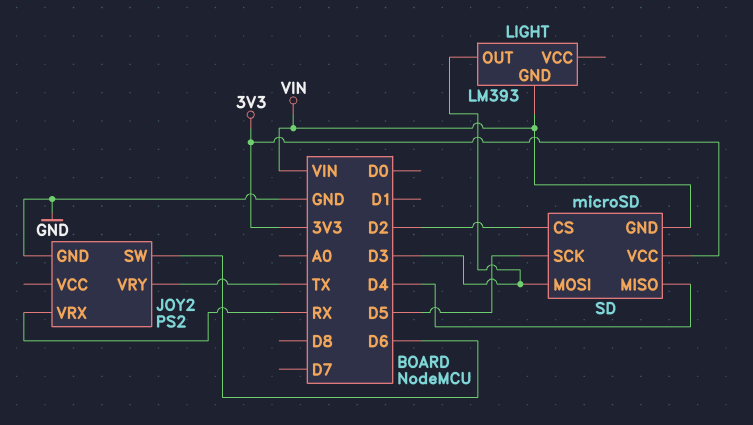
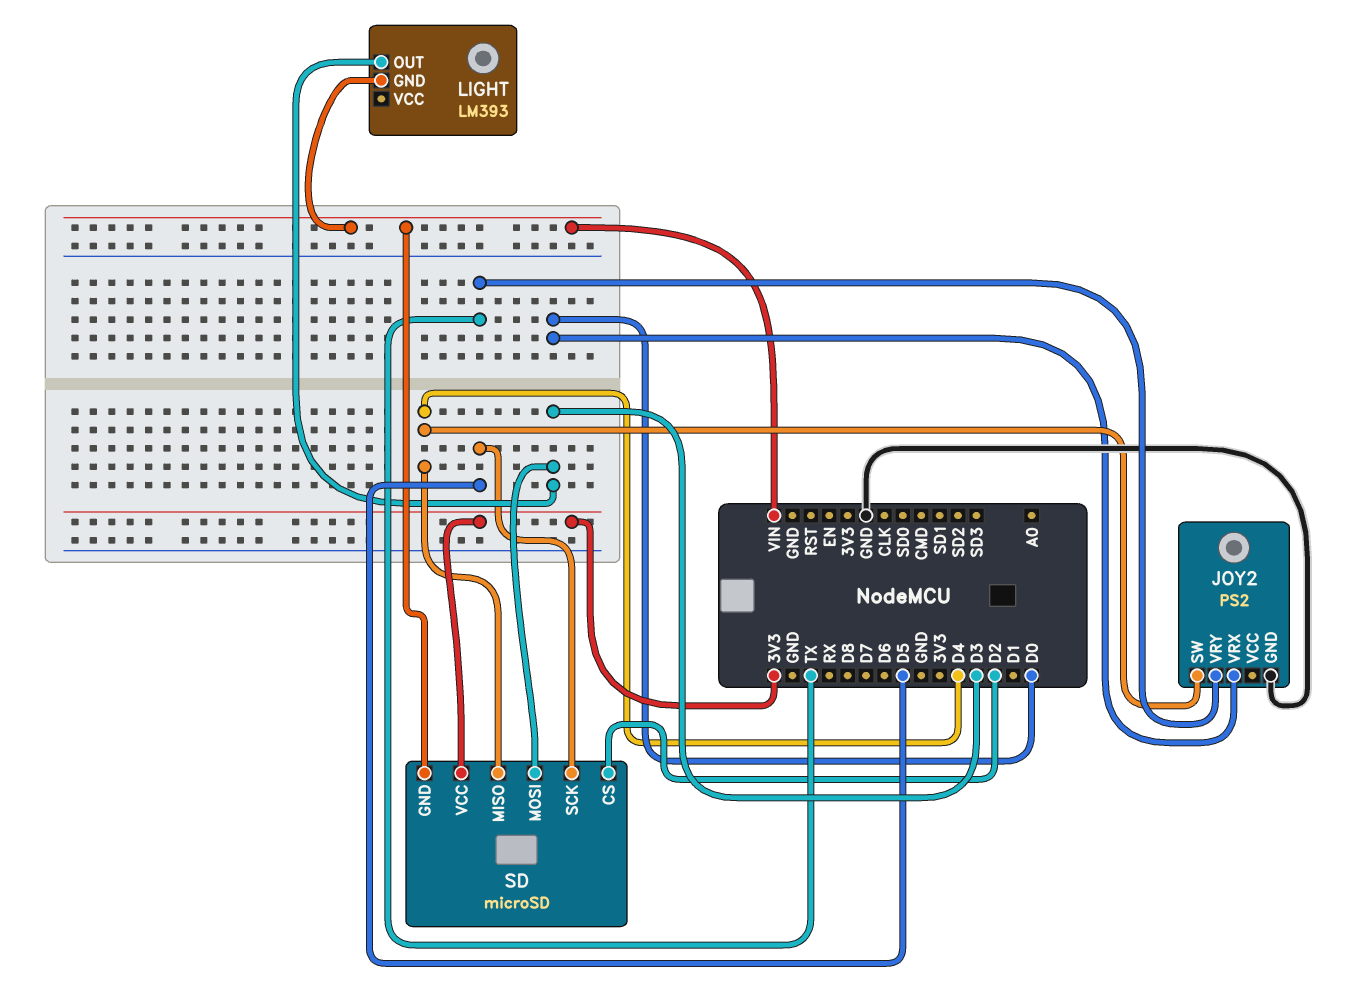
JOY2 pin SW: D6 -> D4
JOY2 pin VRX: RX -> D0

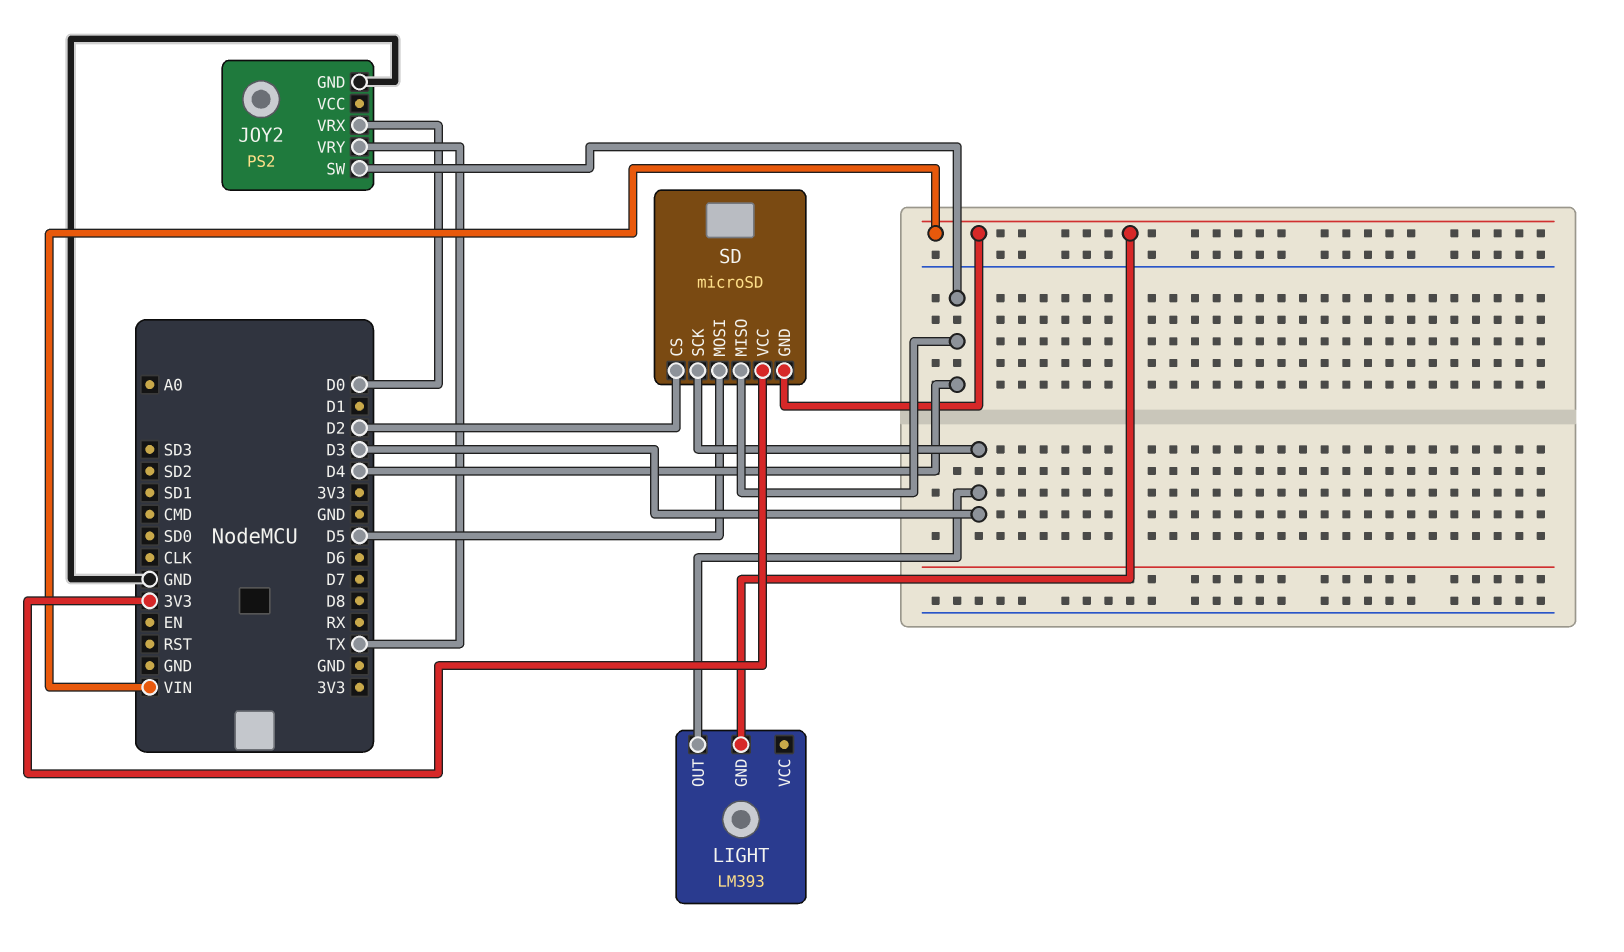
SD pin MOSI: D3 -> D5
SD pin SCK: D5 -> D3

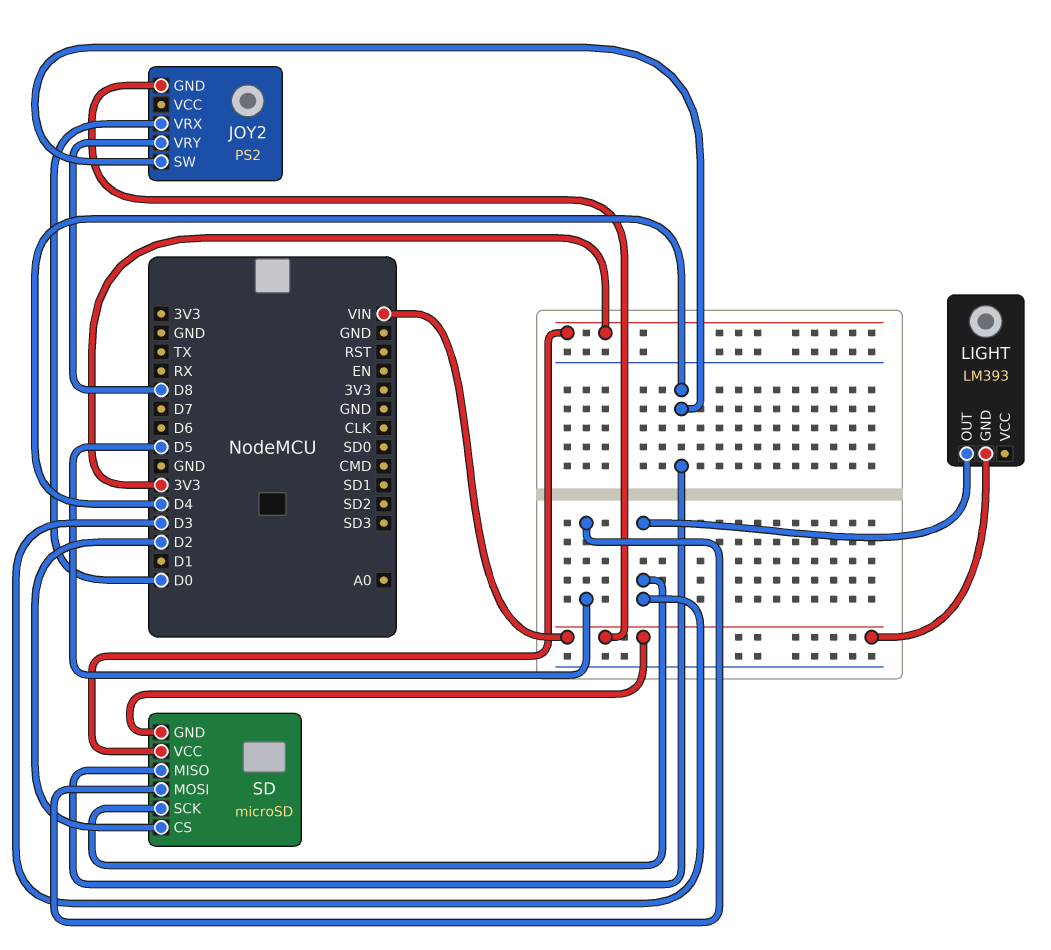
JOY2 pin GND: GND -> VIN
JOY2 pin VRY: TX -> D8

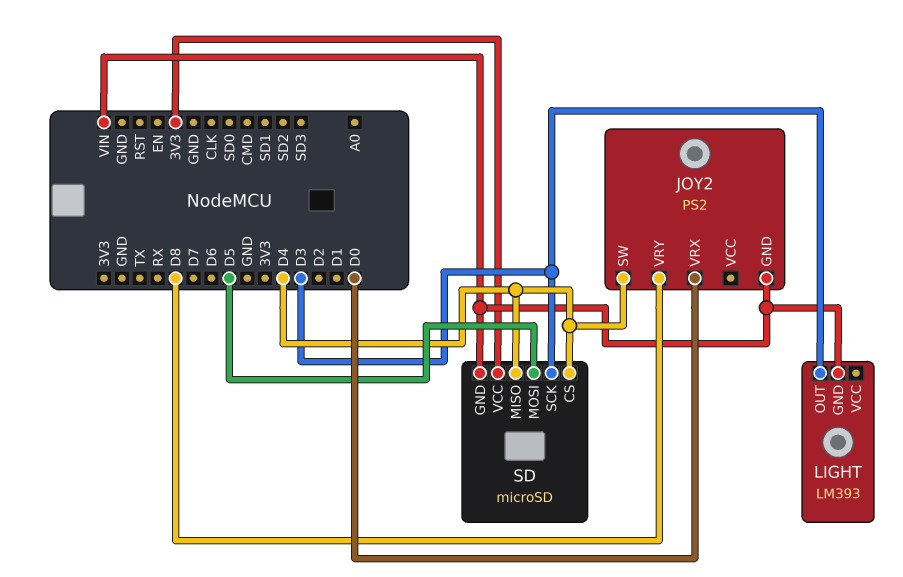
SD pin CS: D2 -> D4

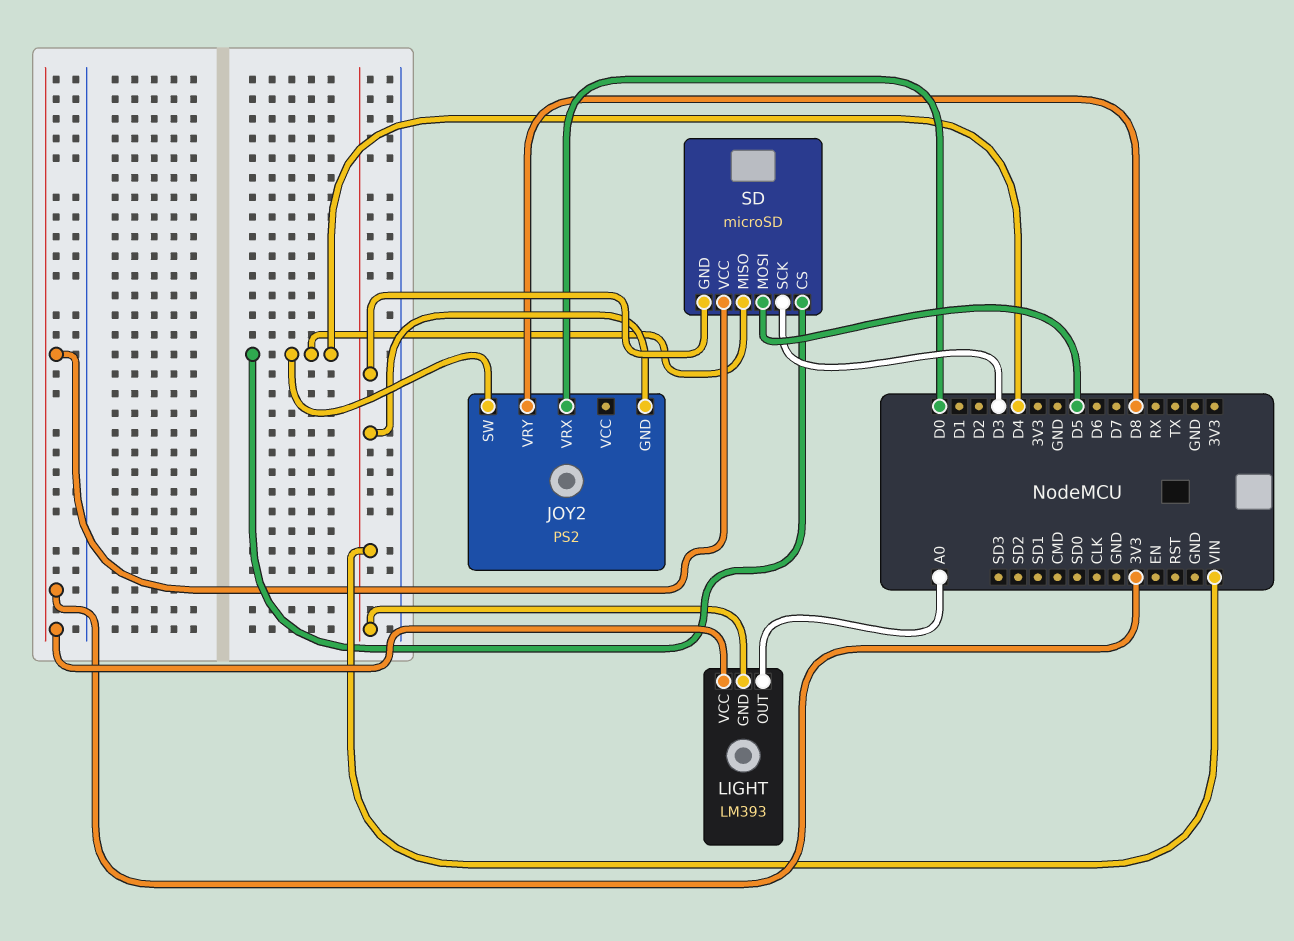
LIGHT pin OUT: D3 -> A0
LIGHT pin VCC: none -> 3V3

